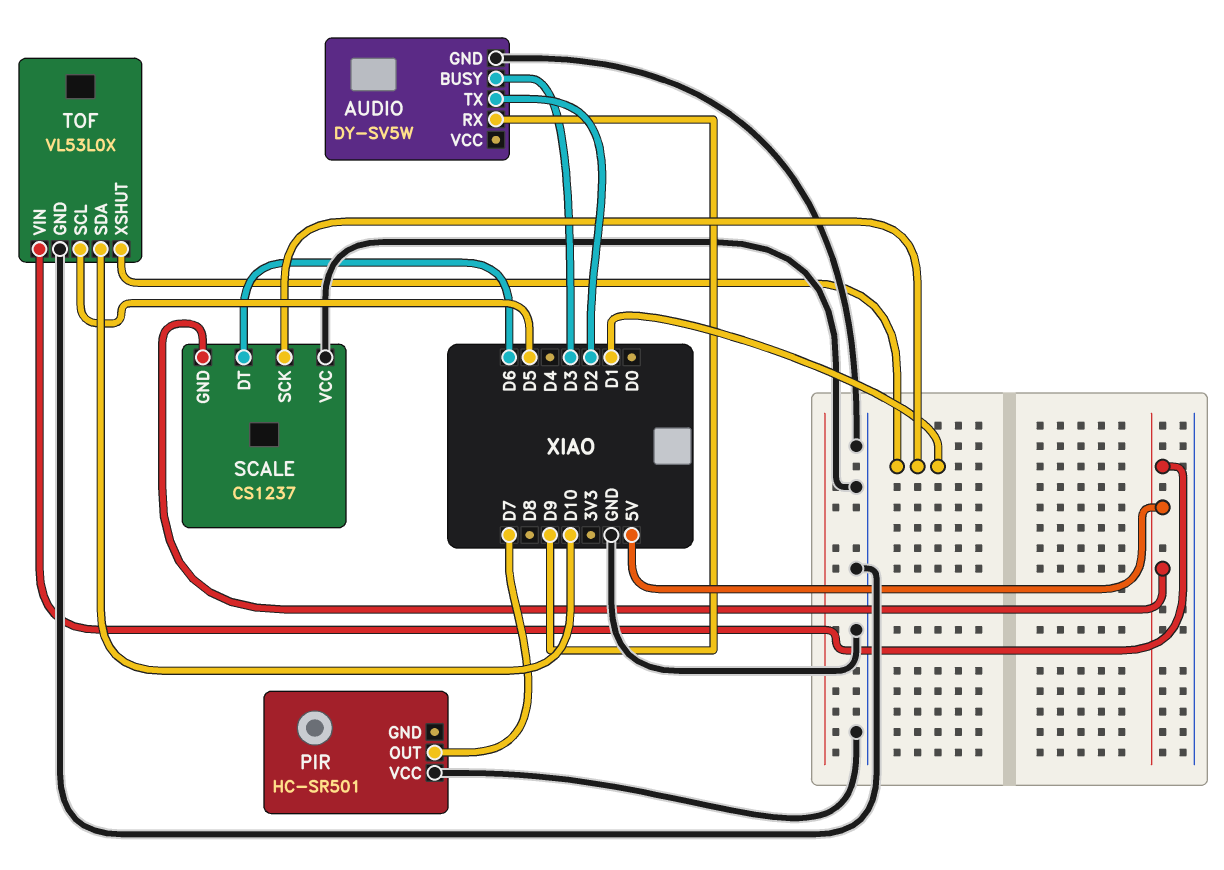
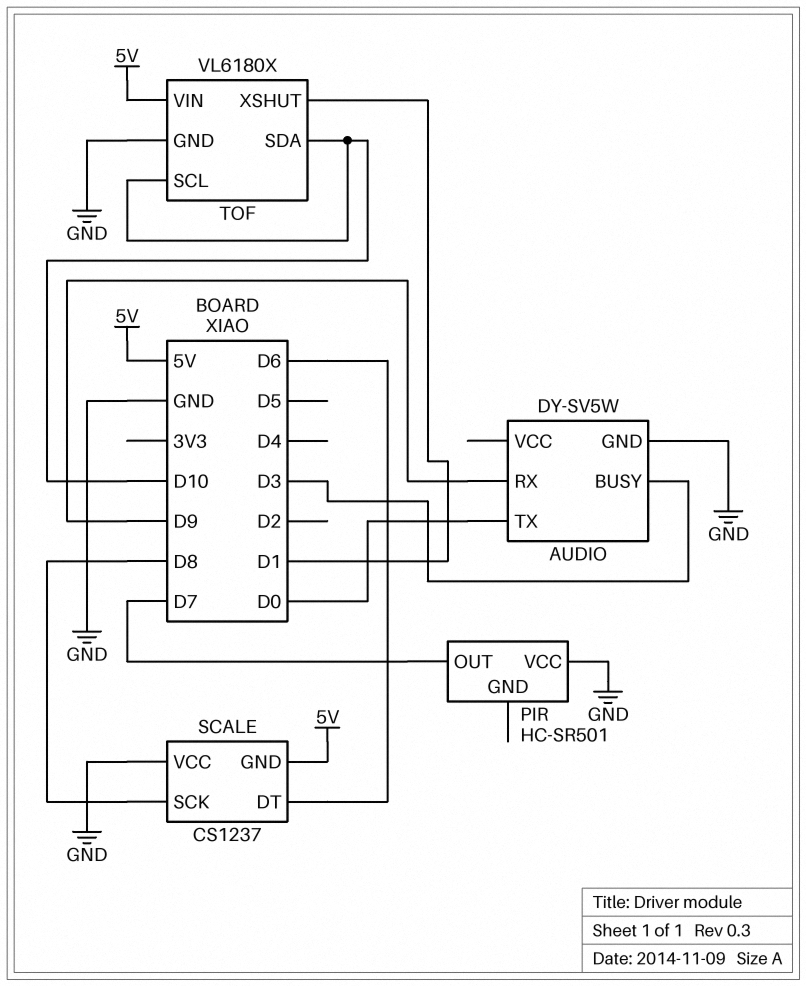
AUDIO pin TX: D2 -> D0
SCALE pin SCK: D1 -> D8
TOF: VL53L0X -> VL6180X
TOF pin SCL: D5 -> D10

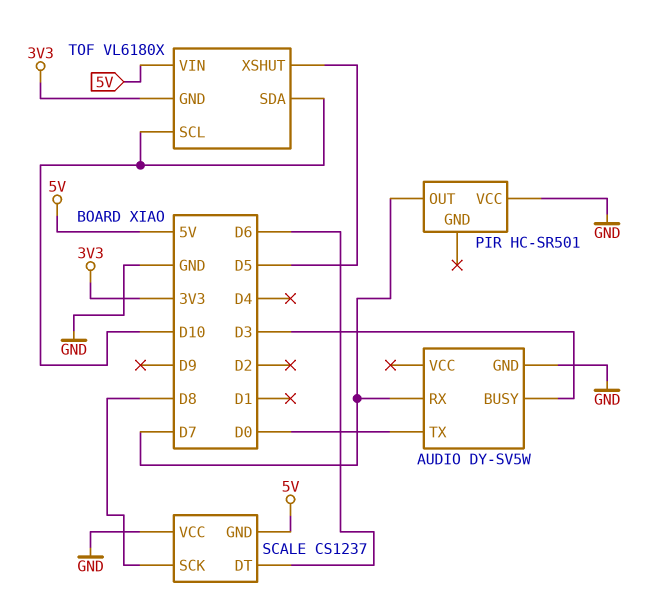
AUDIO pin RX: D9 -> D7
TOF pin GND: GND -> 3V3
TOF pin XSHUT: D1 -> D5

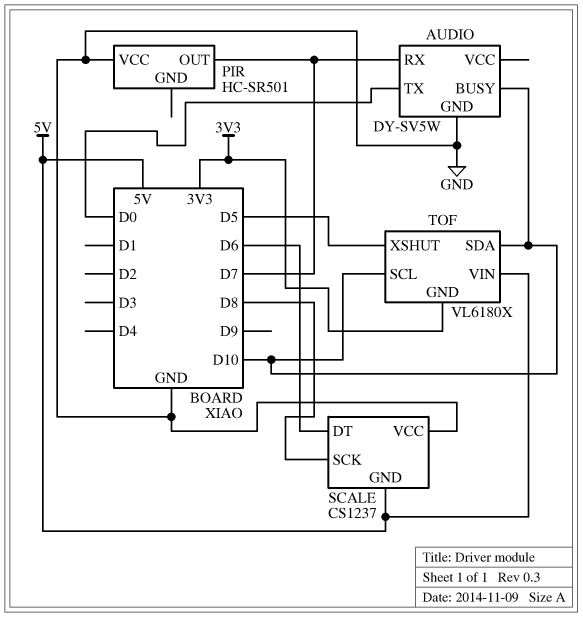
AUDIO pin BUSY: D3 -> D10

